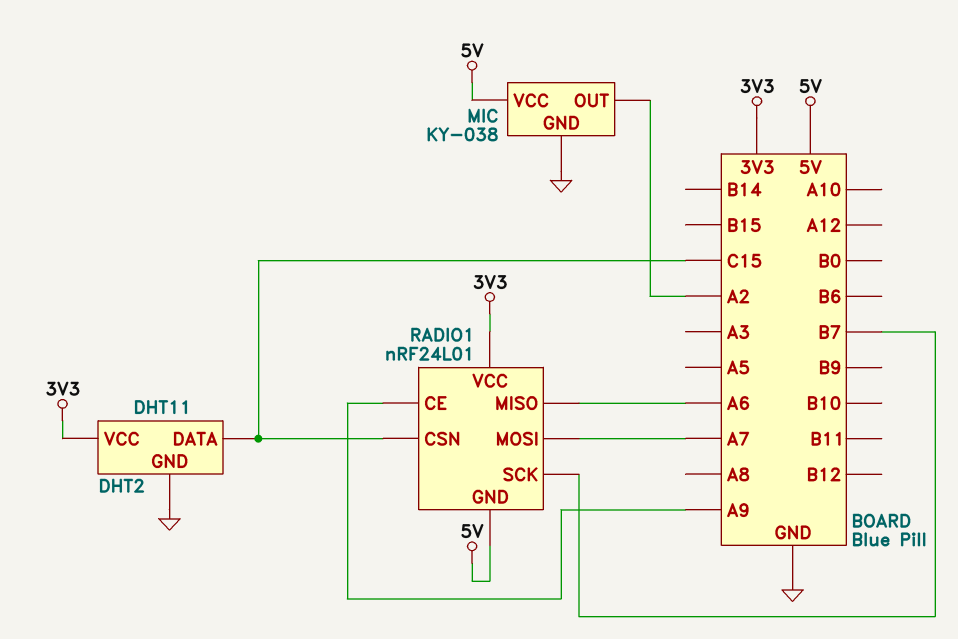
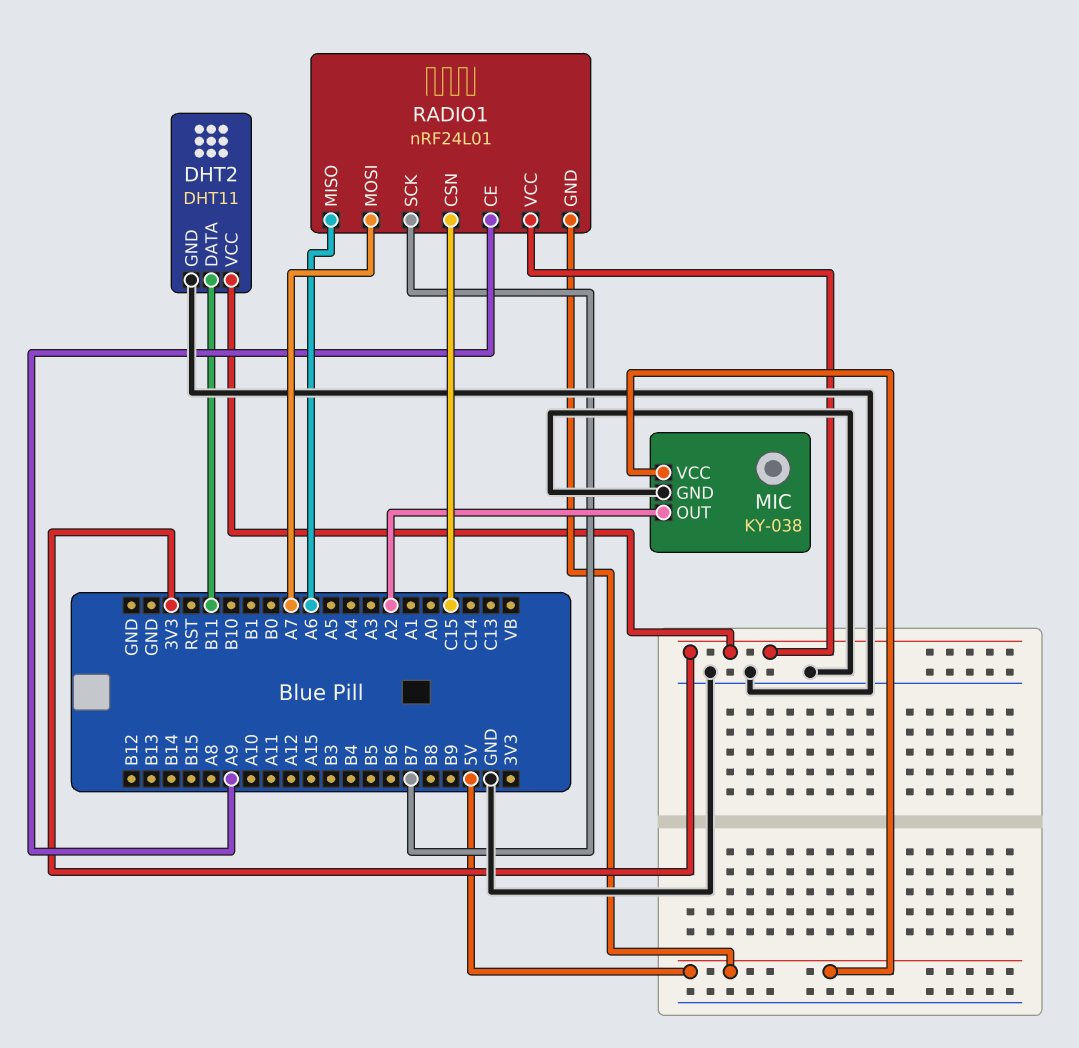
DHT2 pin DATA: C15 -> B11

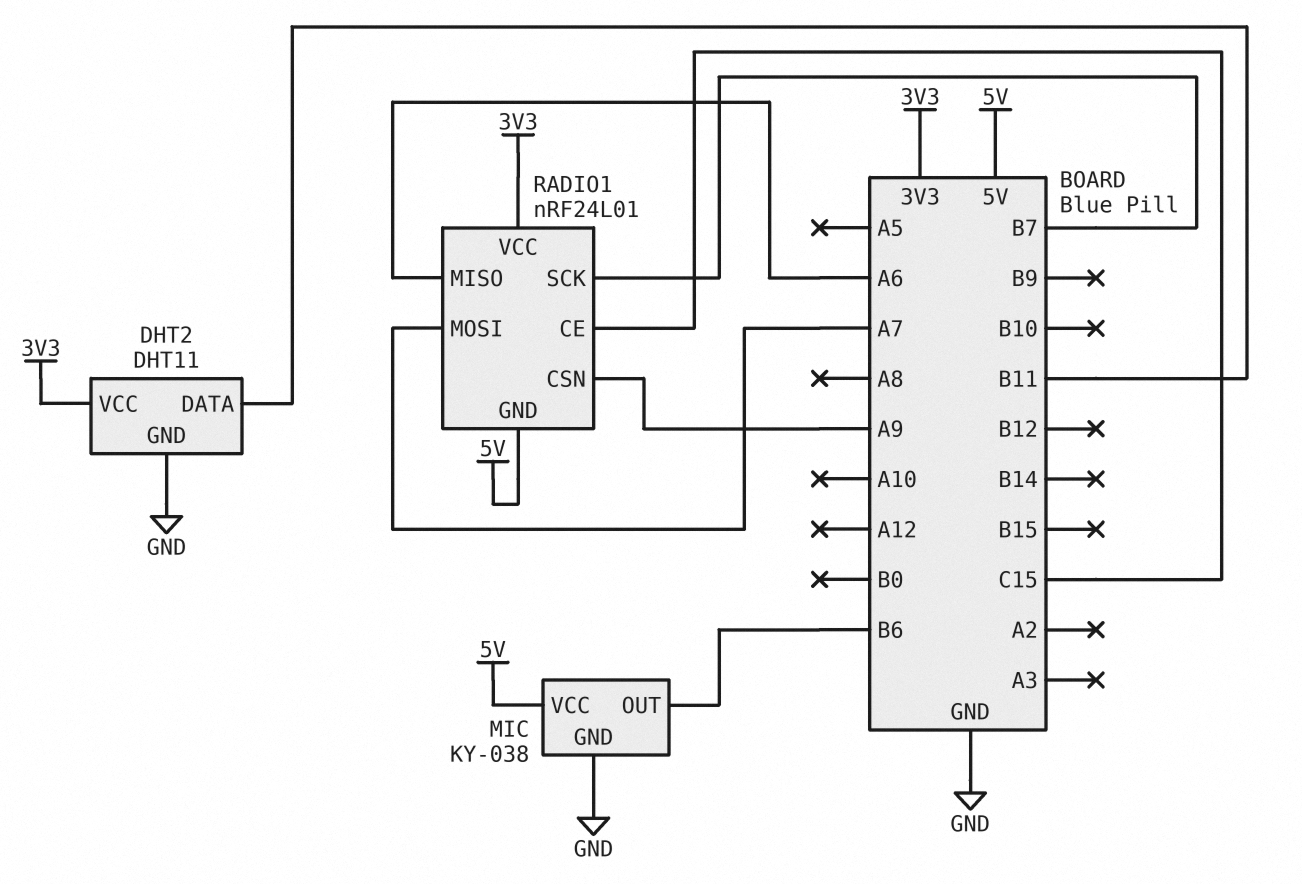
MIC pin OUT: A2 -> B6
RADIO1 pin CE: A9 -> C15
RADIO1 pin CSN: C15 -> A9

